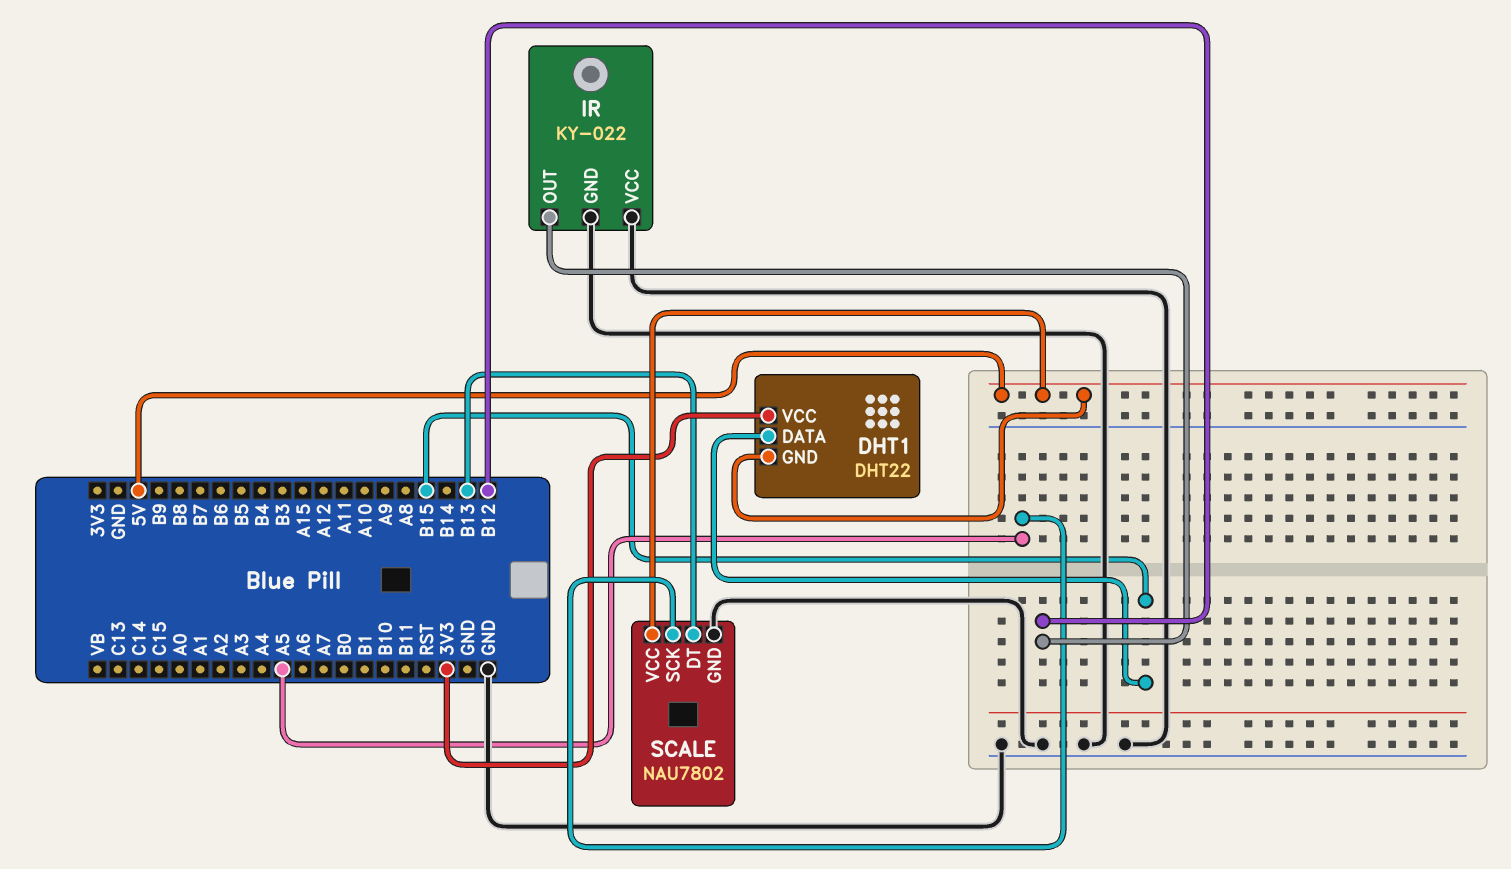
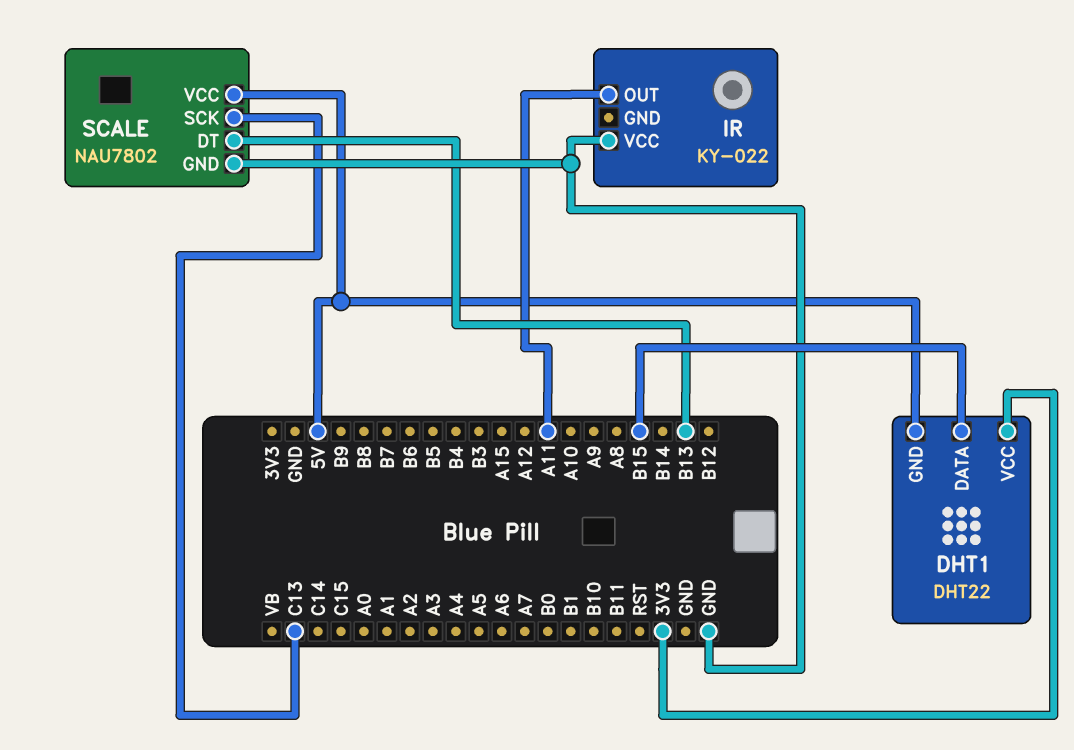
IR pin GND: GND -> none
IR pin OUT: B12 -> A11
SCALE pin SCK: A5 -> C13

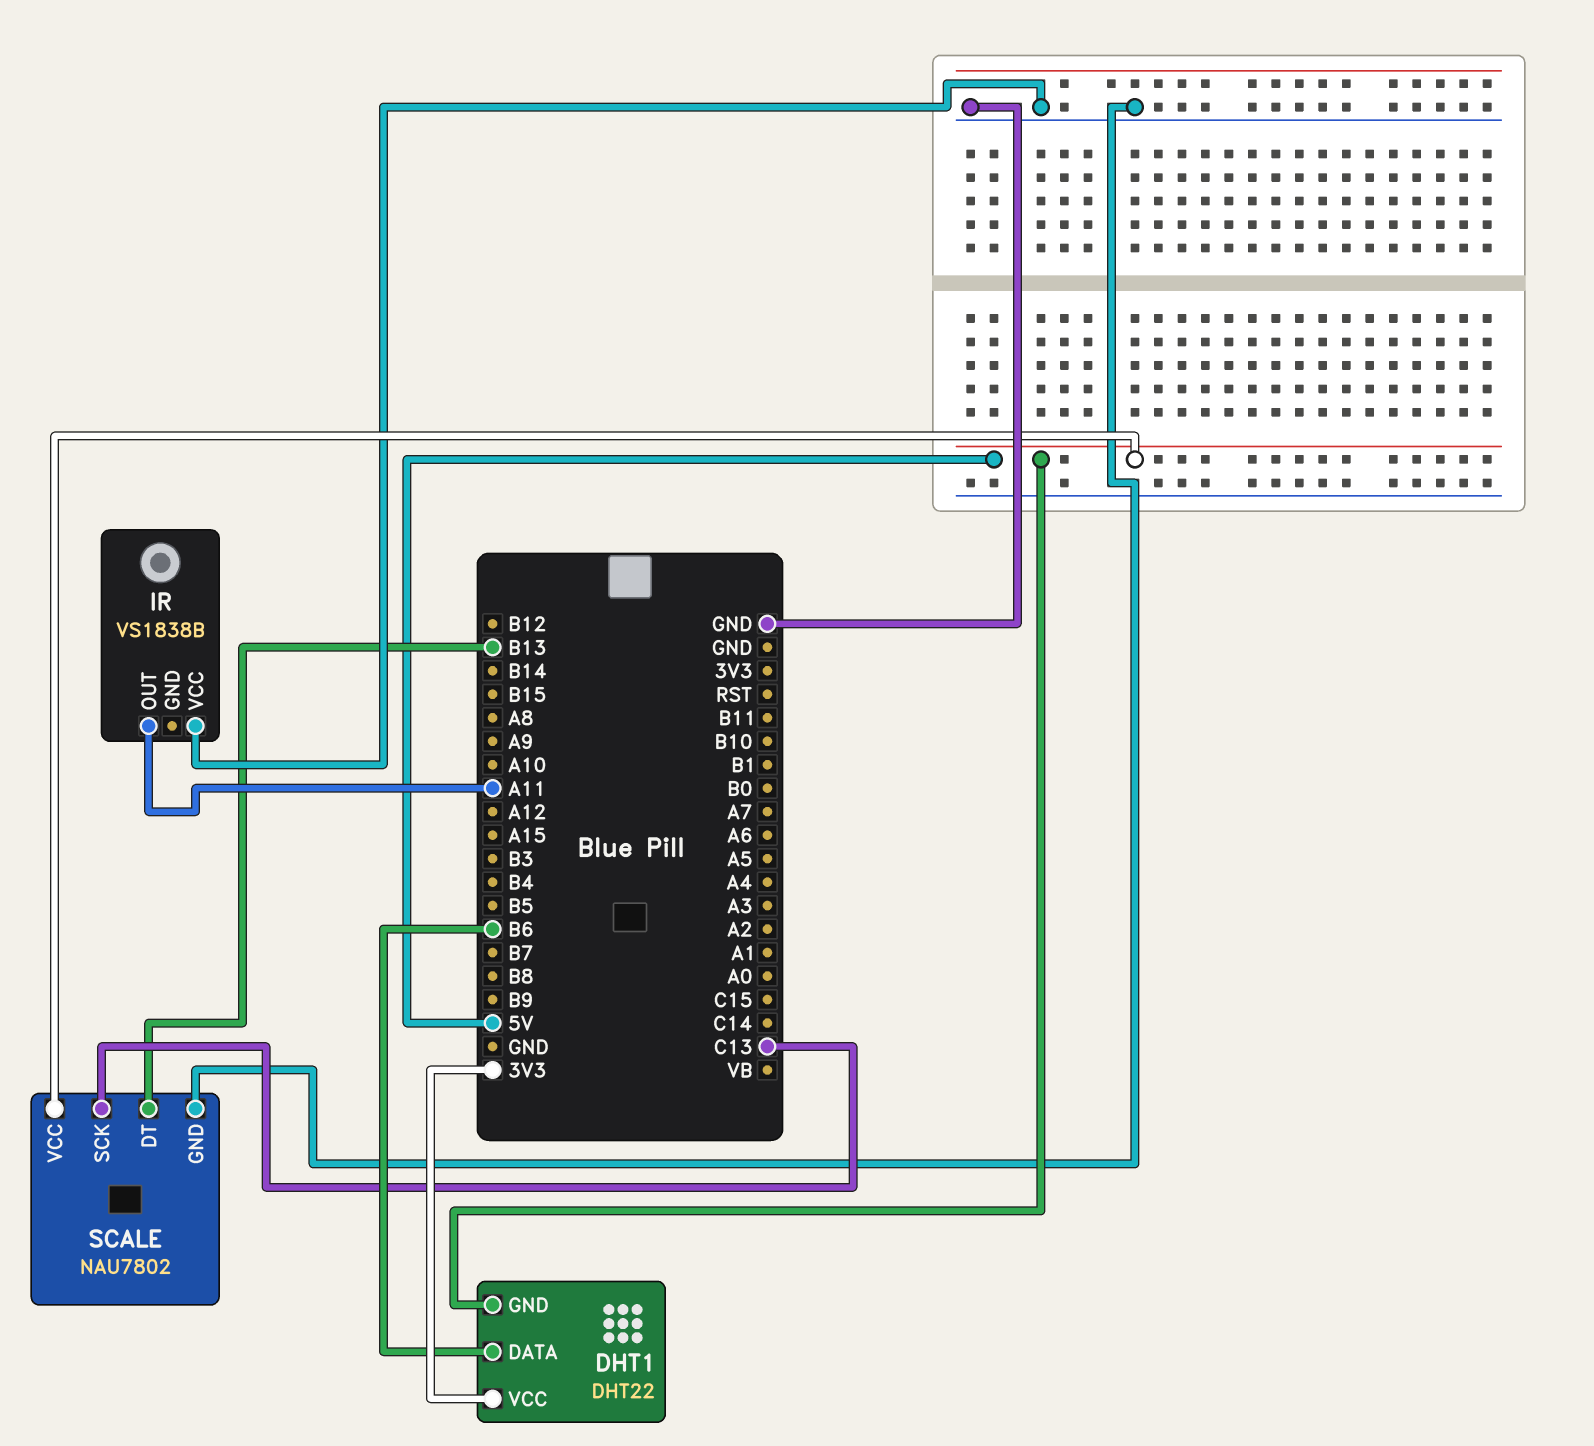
DHT1 pin DATA: B15 -> B6
IR: KY-022 -> VS1838B

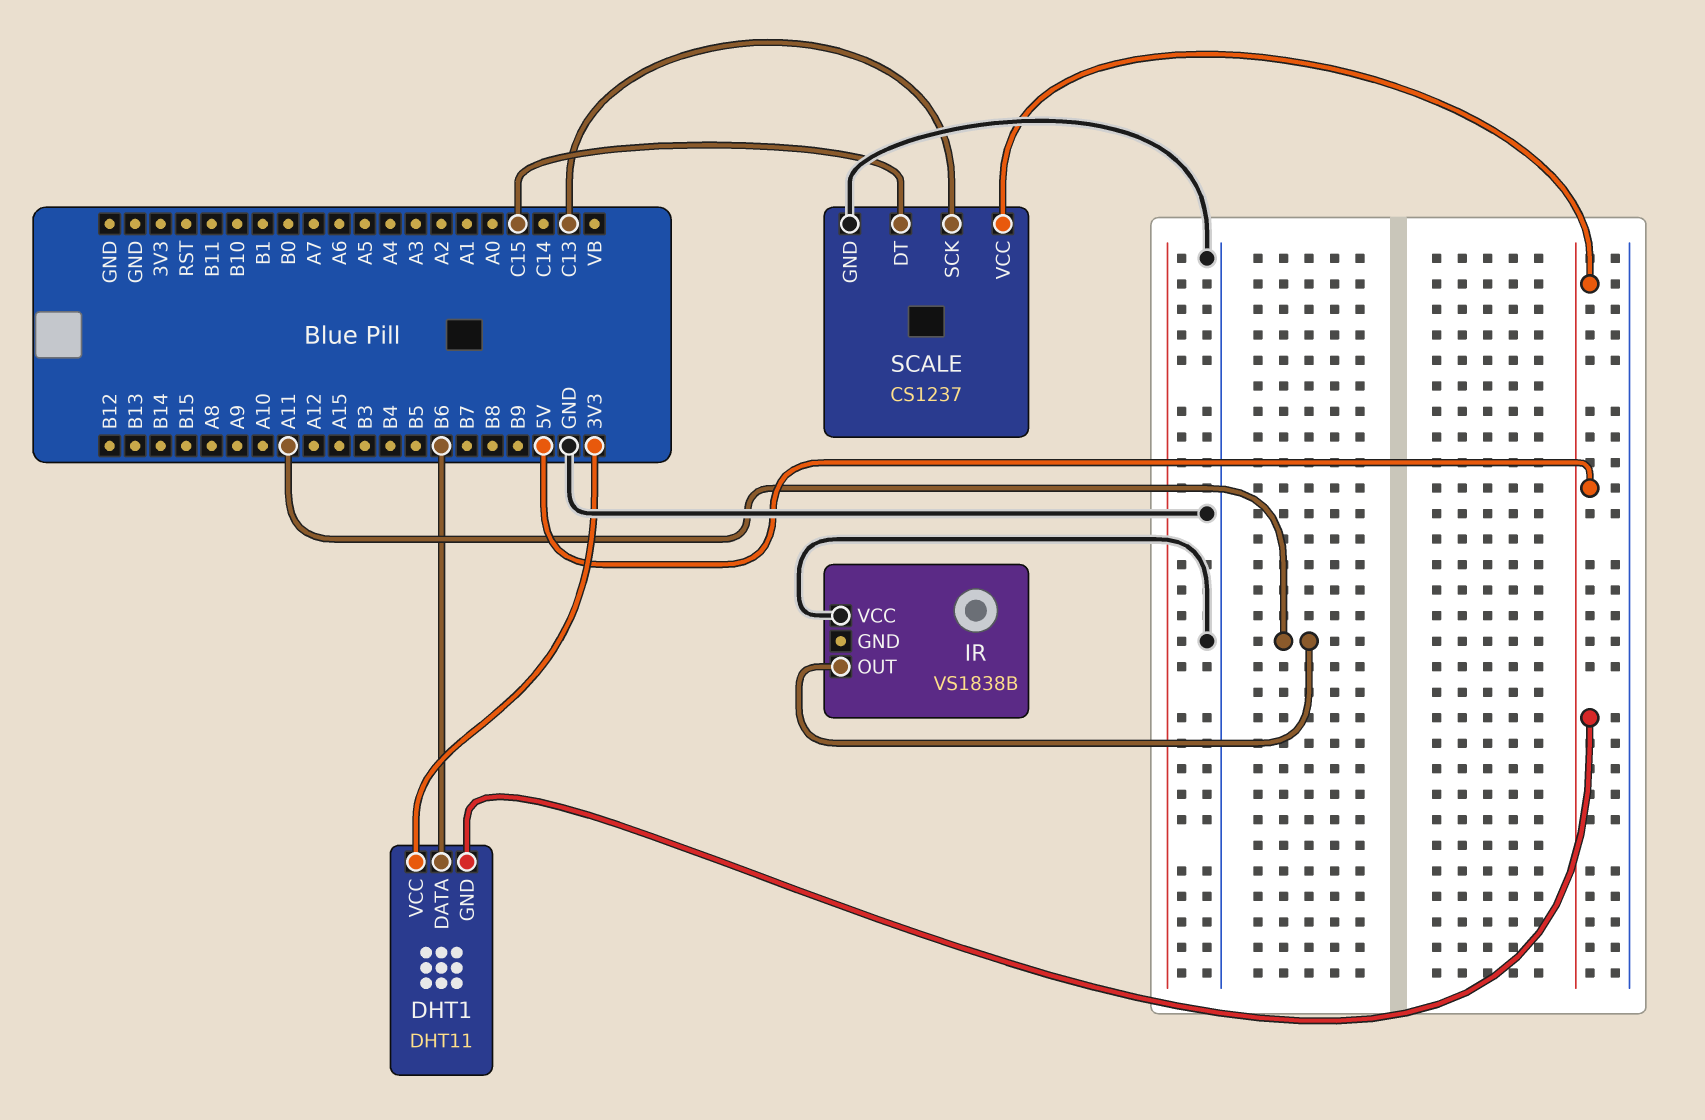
DHT1: DHT22 -> DHT11
SCALE: NAU7802 -> CS1237
SCALE pin DT: B13 -> C15

